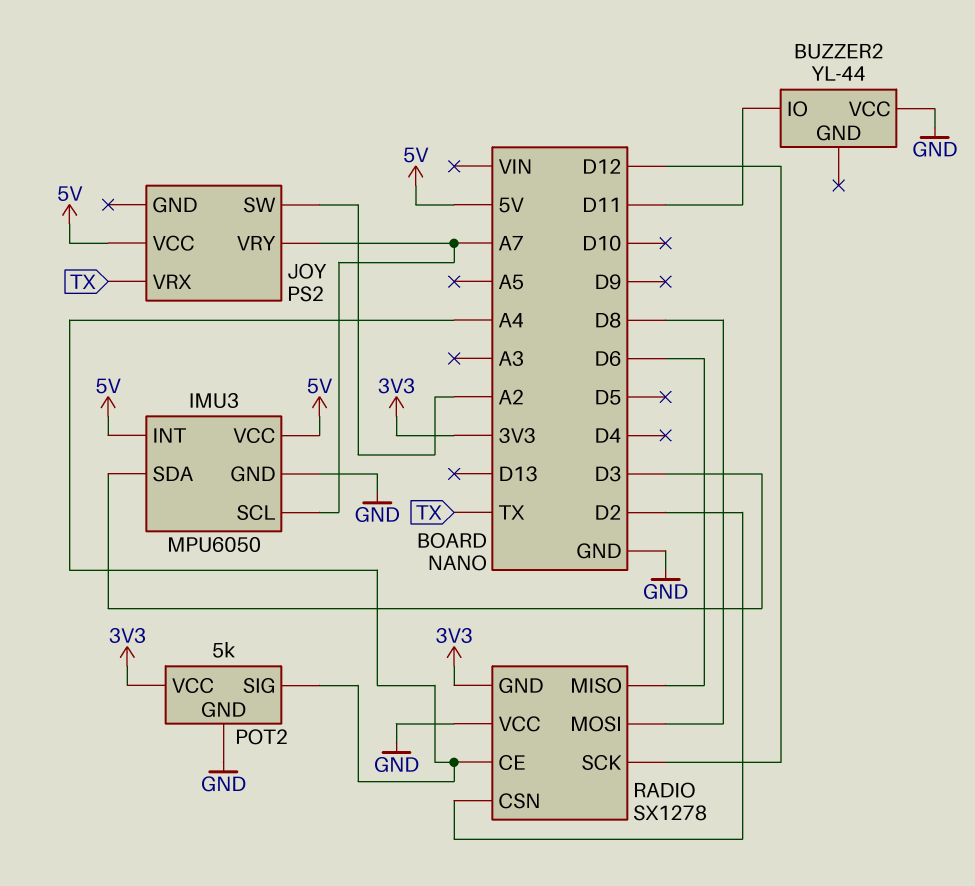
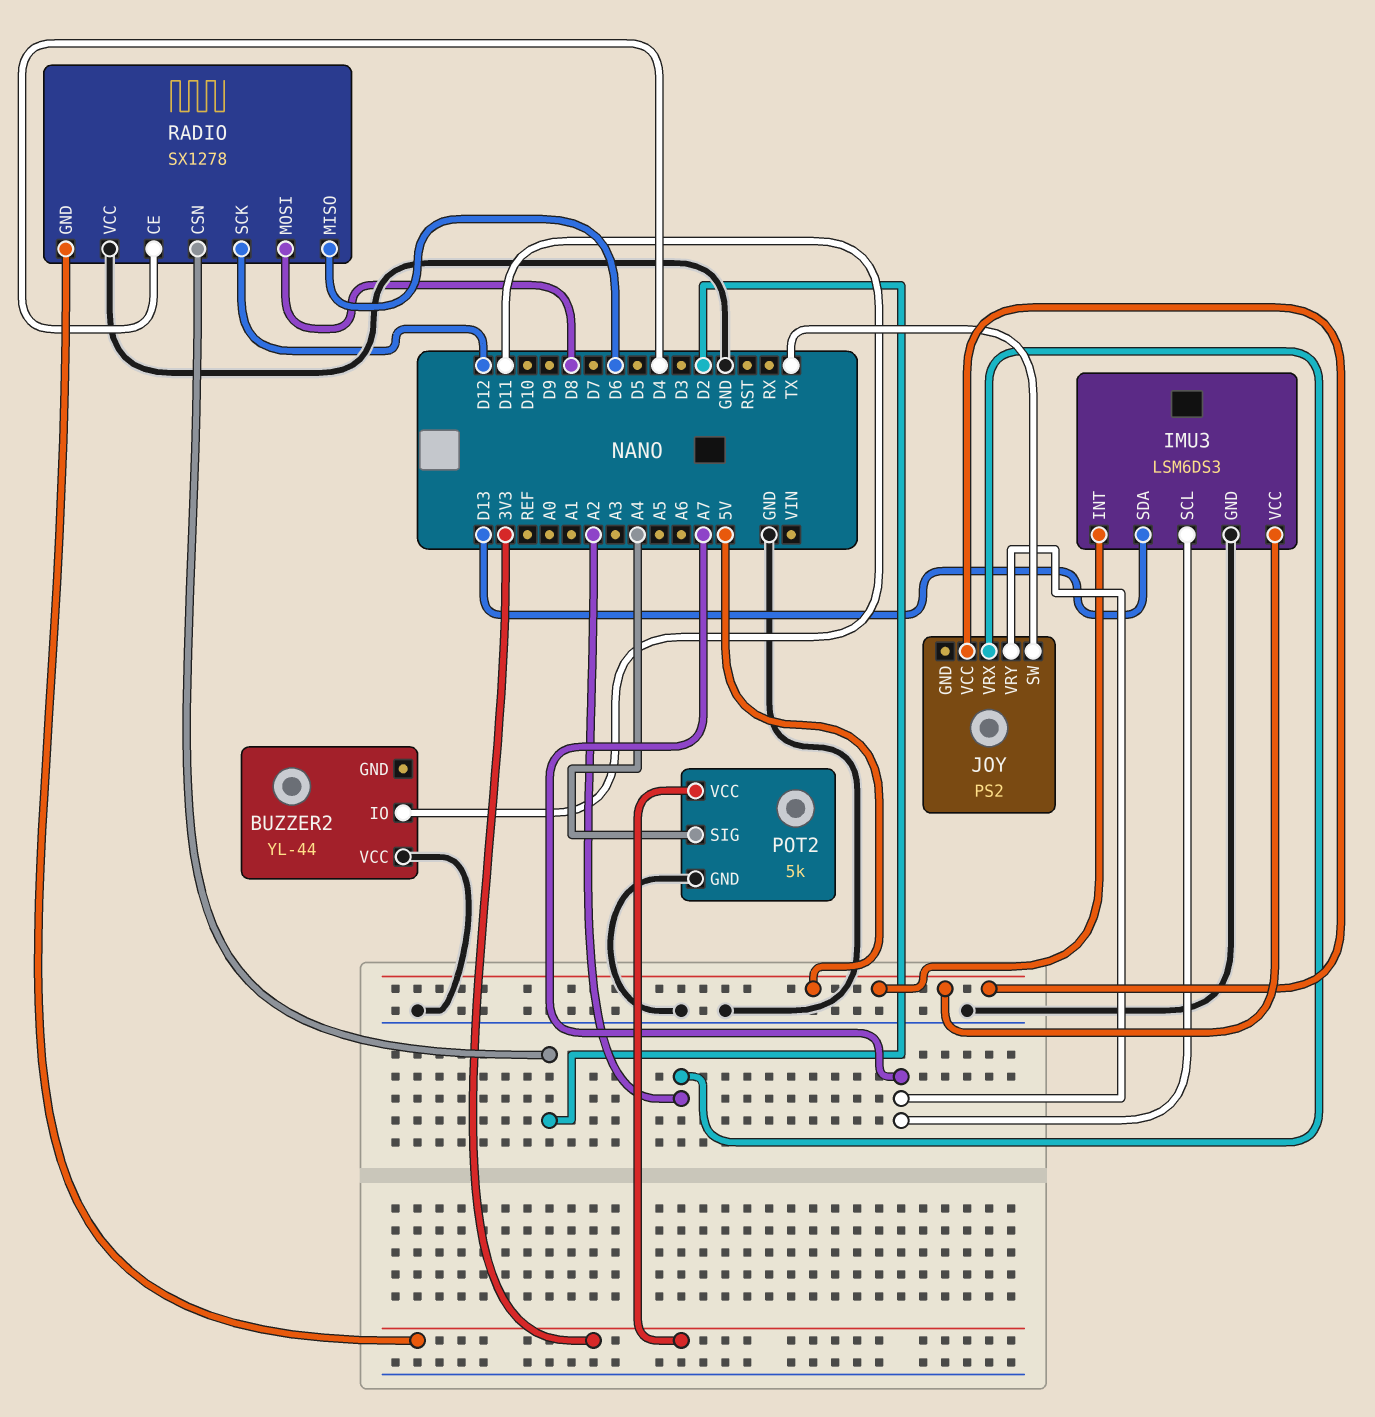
IMU3: MPU6050 -> LSM6DS3
IMU3 pin SDA: D3 -> D13
JOY pin SW: A2 -> TX
JOY pin VRX: TX -> A2
RADIO pin CE: A4 -> D4

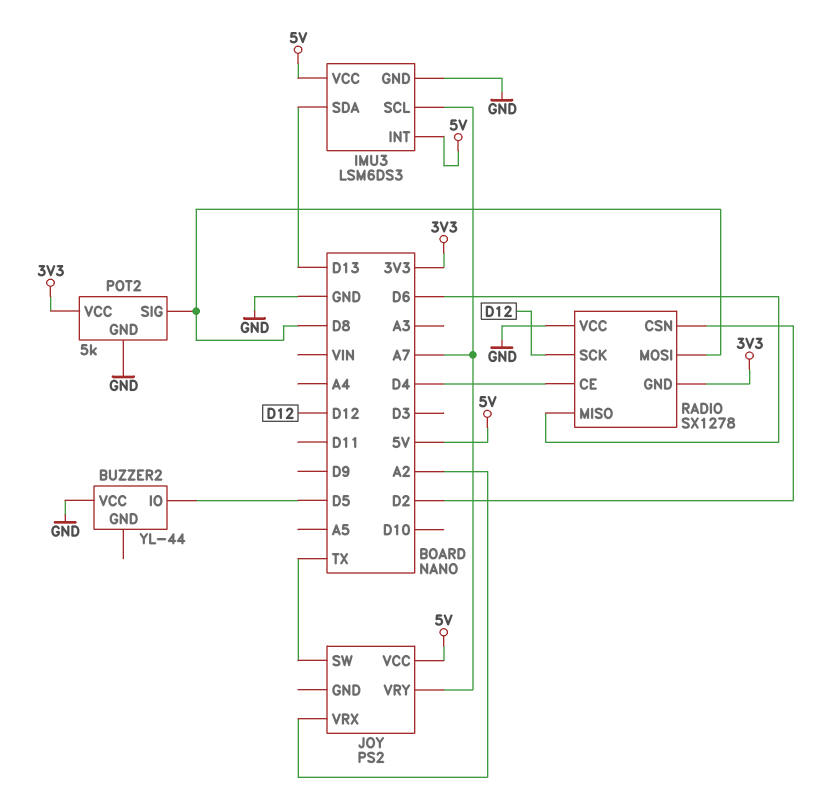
BUZZER2 pin IO: D11 -> D5
POT2 pin SIG: A4 -> D8

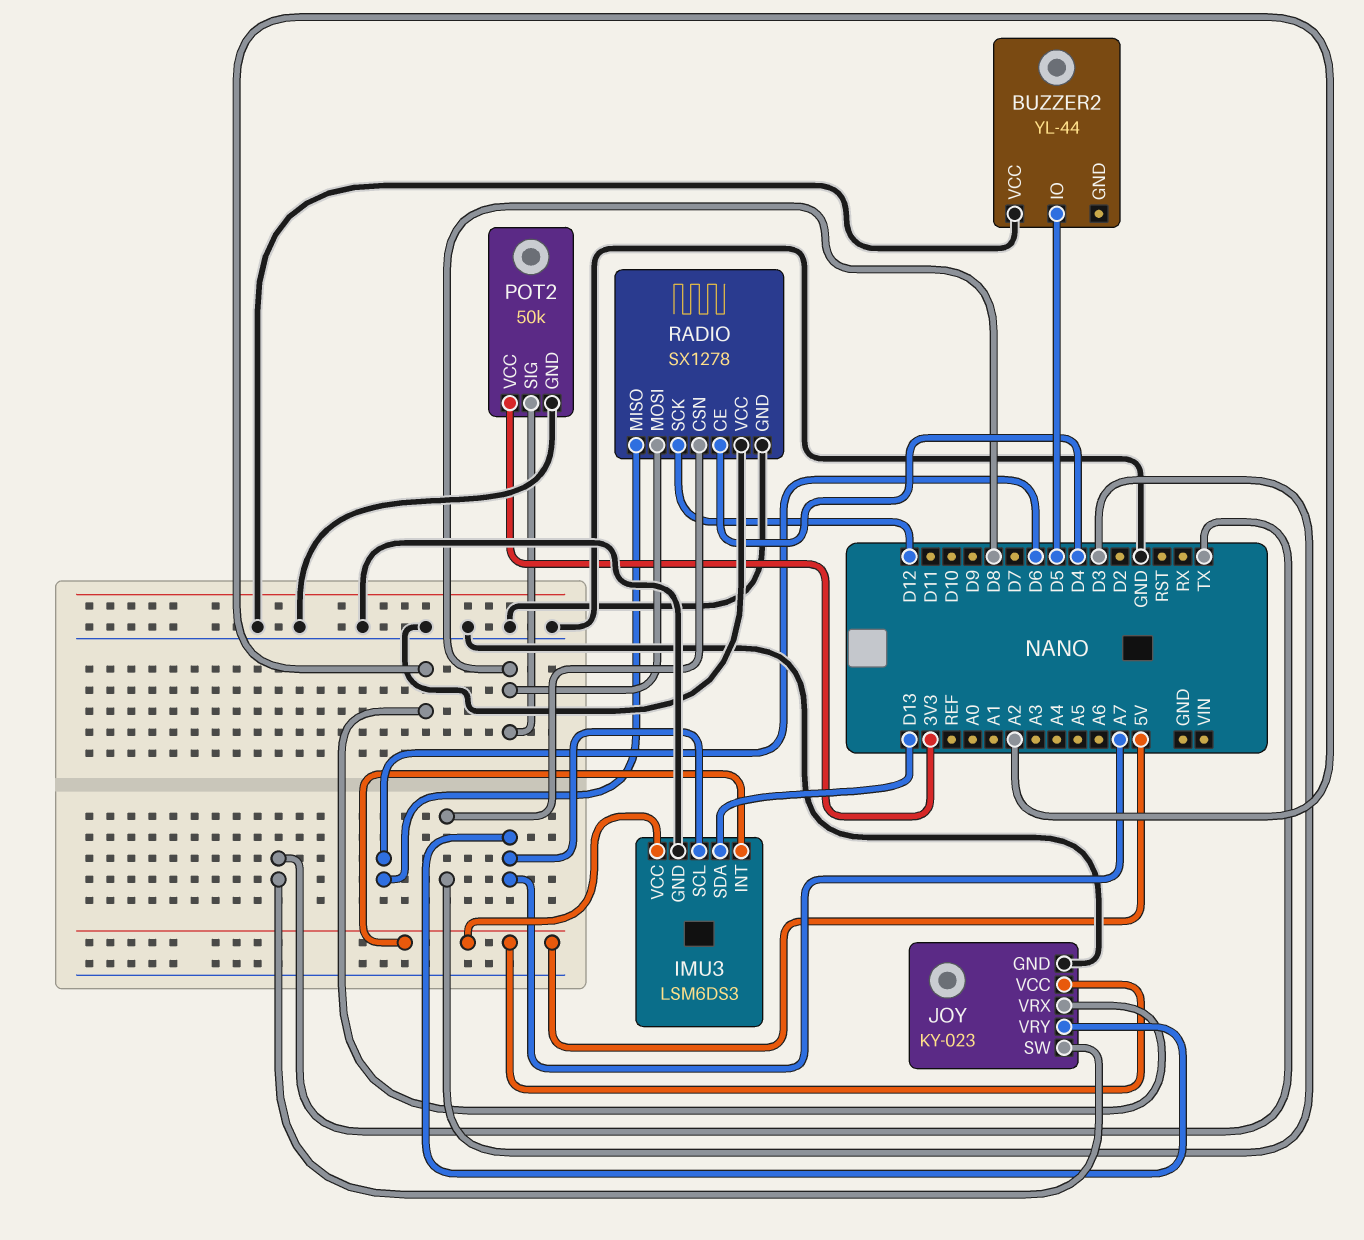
JOY: PS2 -> KY-023
JOY pin GND: none -> GND
POT2: 5k -> 50k
RADIO pin CSN: D2 -> D3
RADIO pin GND: 3V3 -> GND

